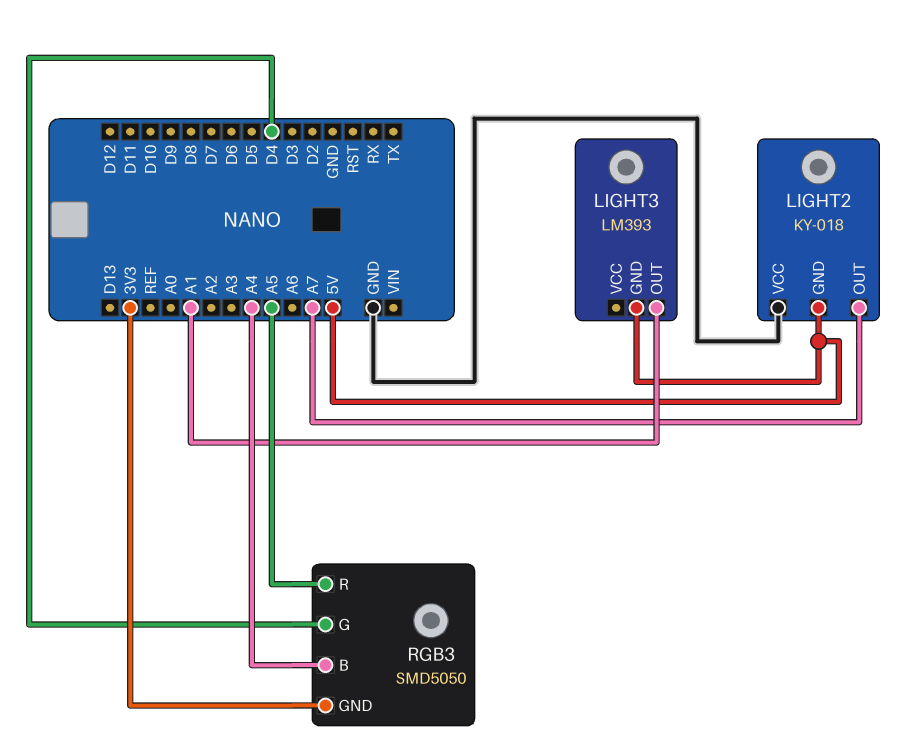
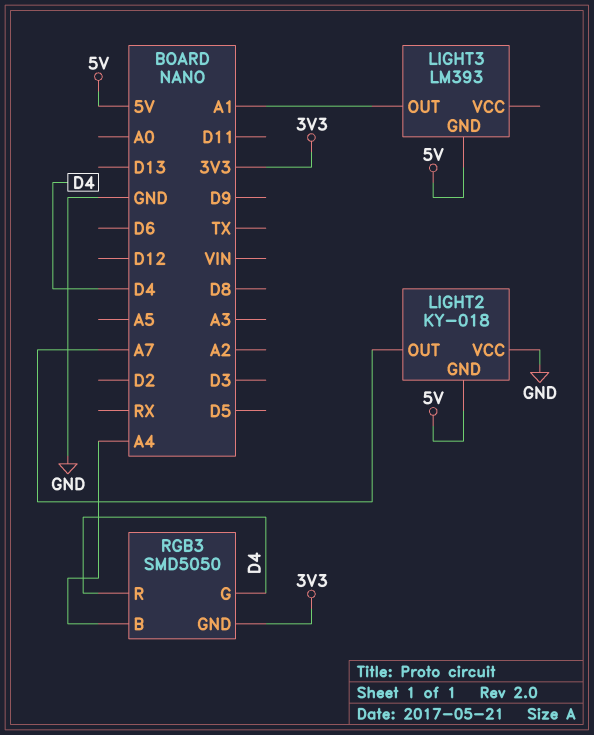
RGB3 pin R: A5 -> D4

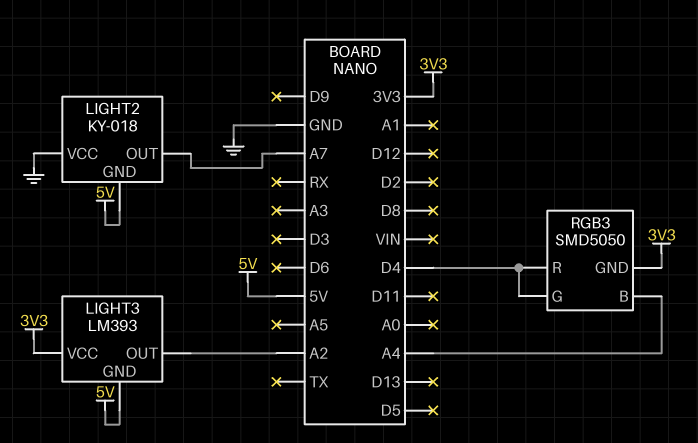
LIGHT3 pin OUT: A1 -> A2
LIGHT3 pin VCC: none -> 3V3

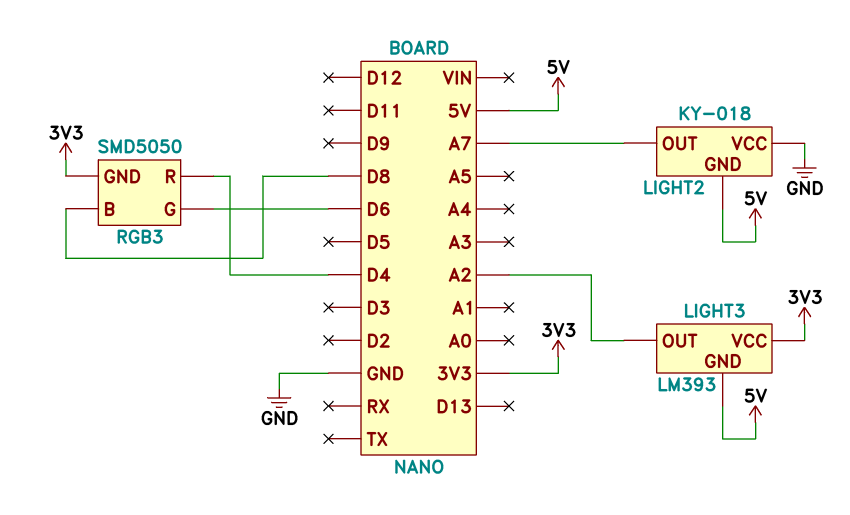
RGB3 pin B: A4 -> D8
RGB3 pin G: D4 -> D6

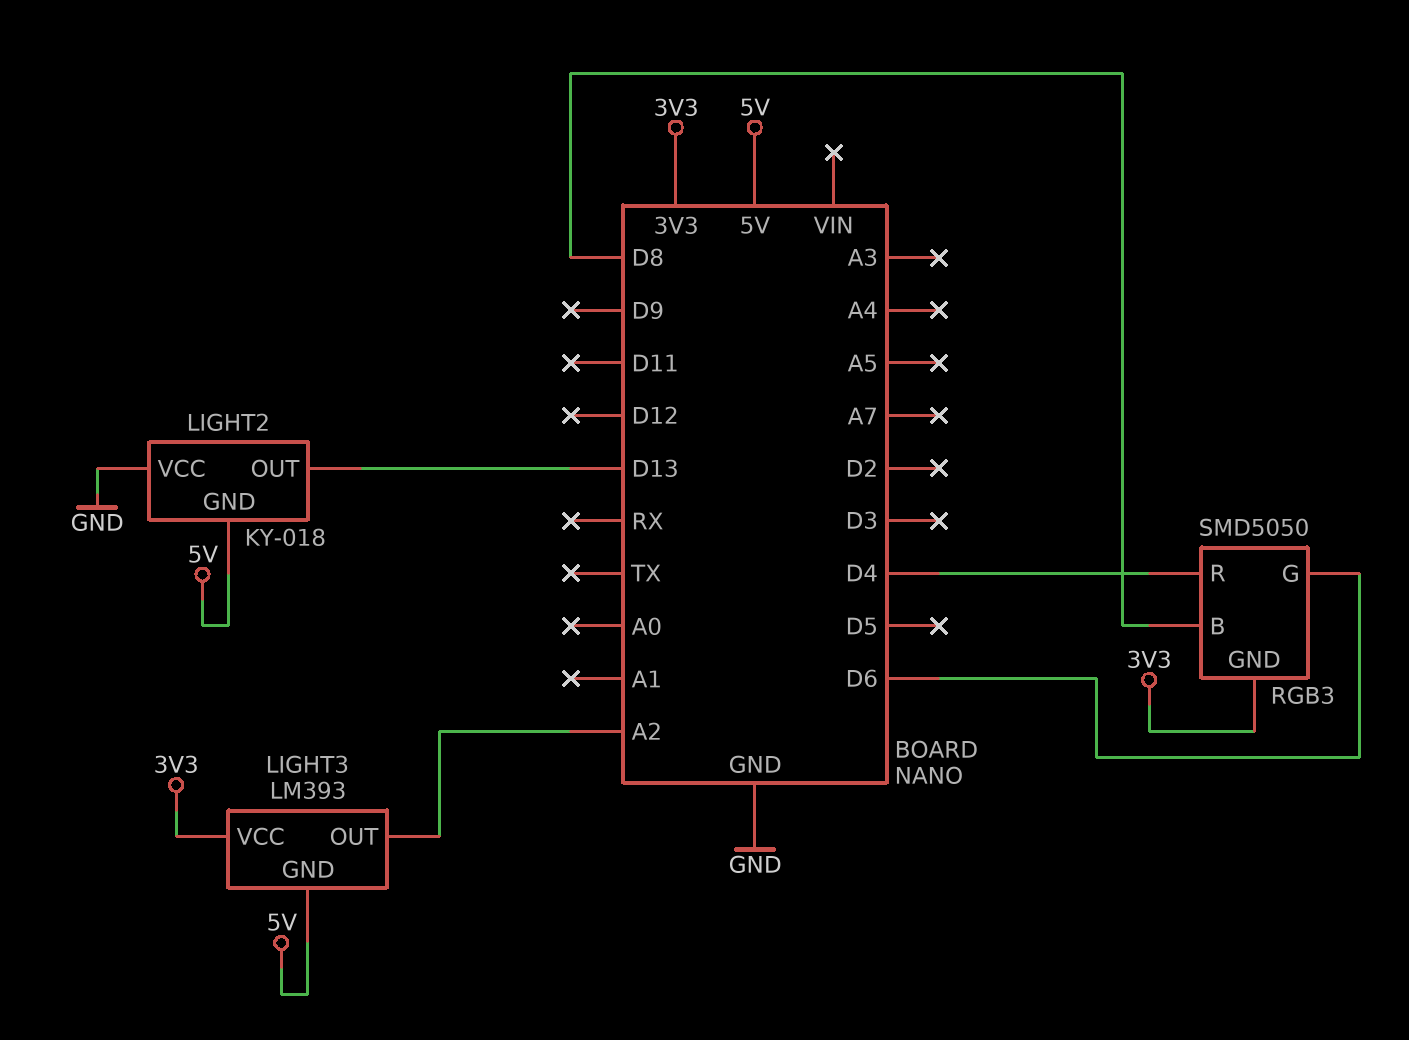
LIGHT2 pin OUT: A7 -> D13

